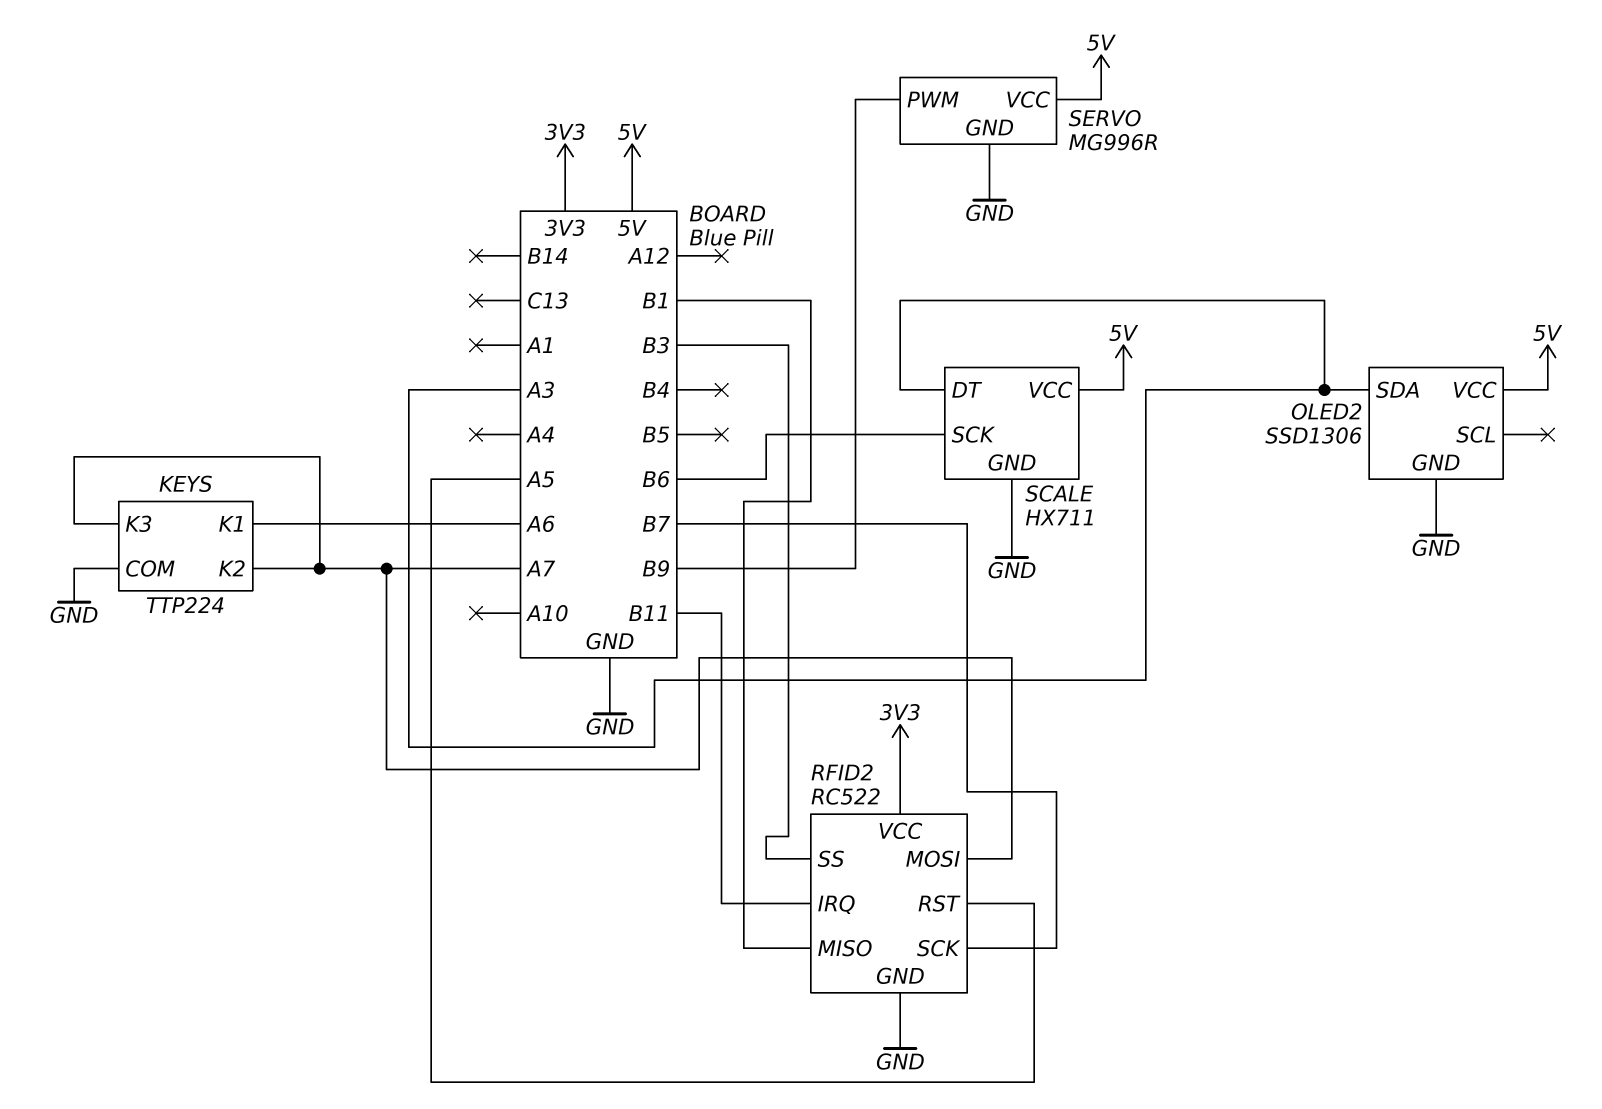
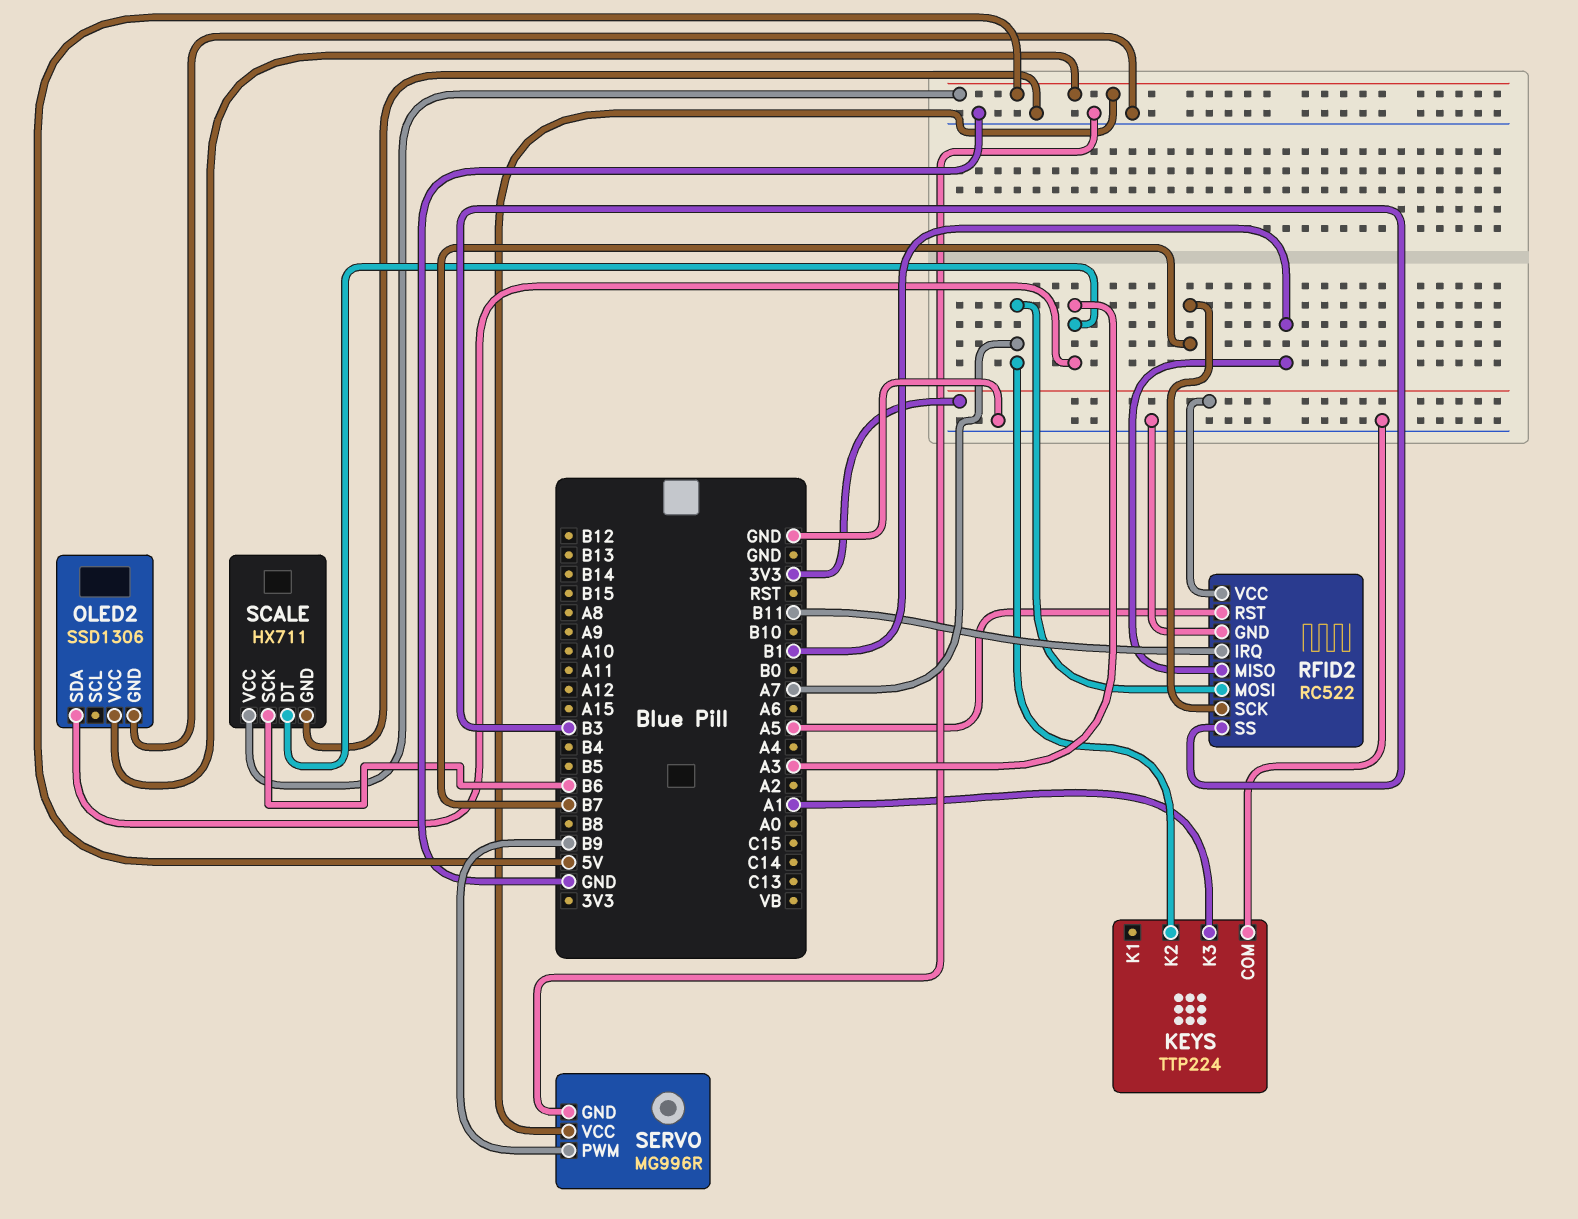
KEYS pin K1: A6 -> none
KEYS pin K3: A7 -> A1

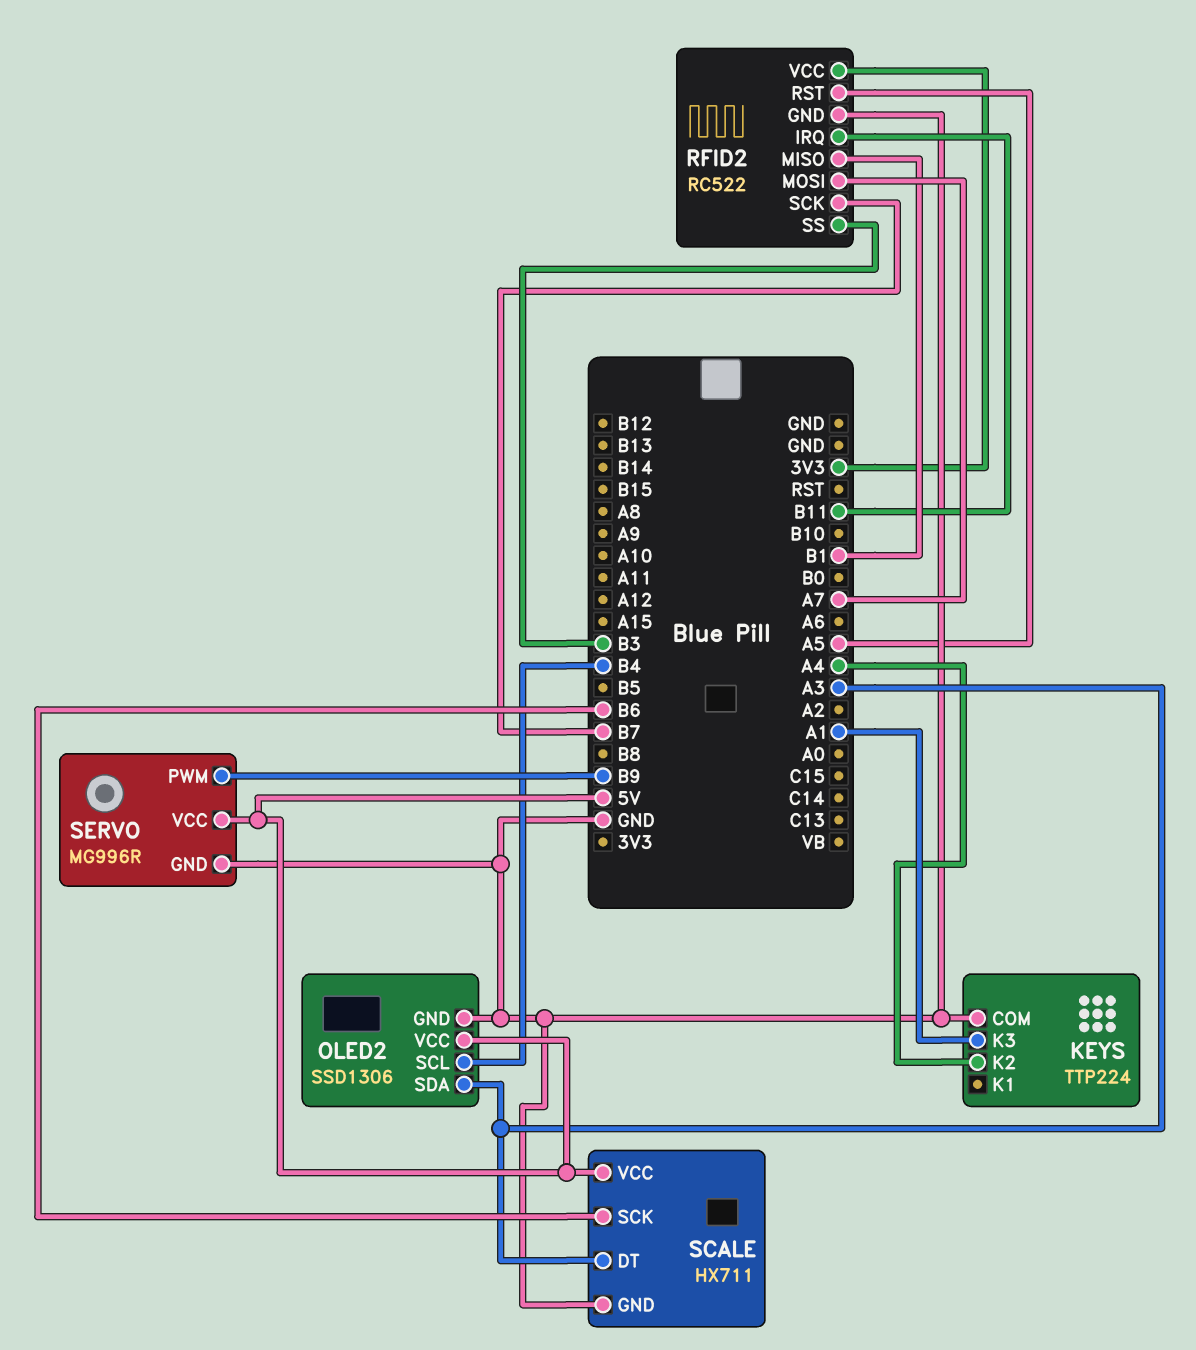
KEYS pin K2: A7 -> A4
OLED2 pin SCL: none -> B4

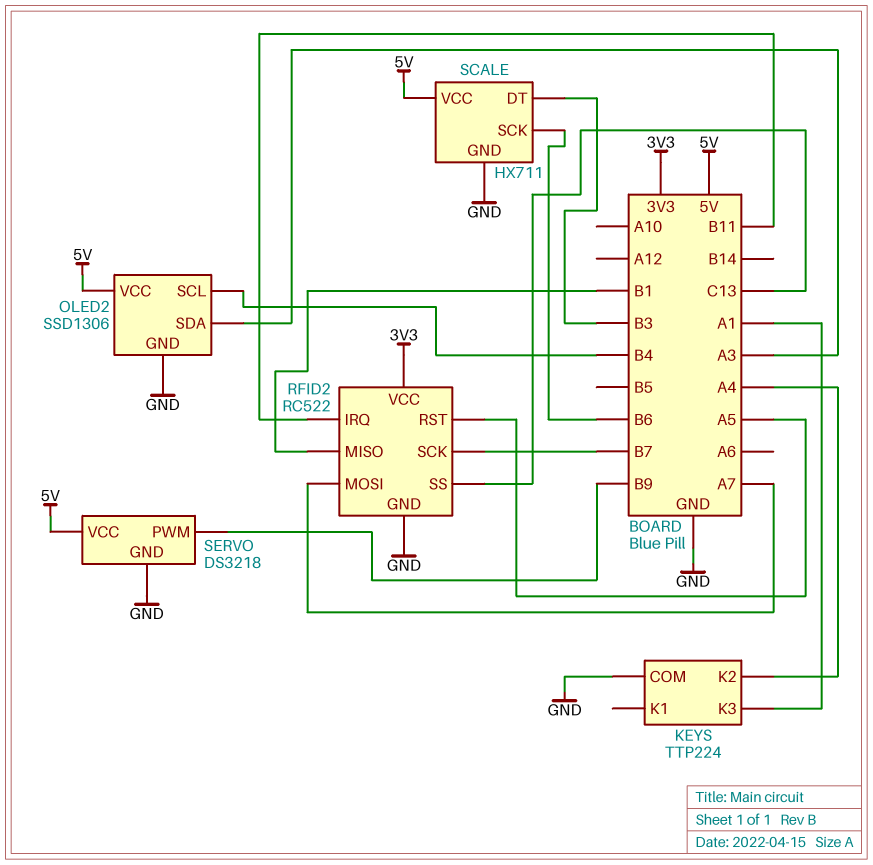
RFID2 pin SS: B3 -> C13
SCALE pin DT: A3 -> B3
SERVO: MG996R -> DS3218

